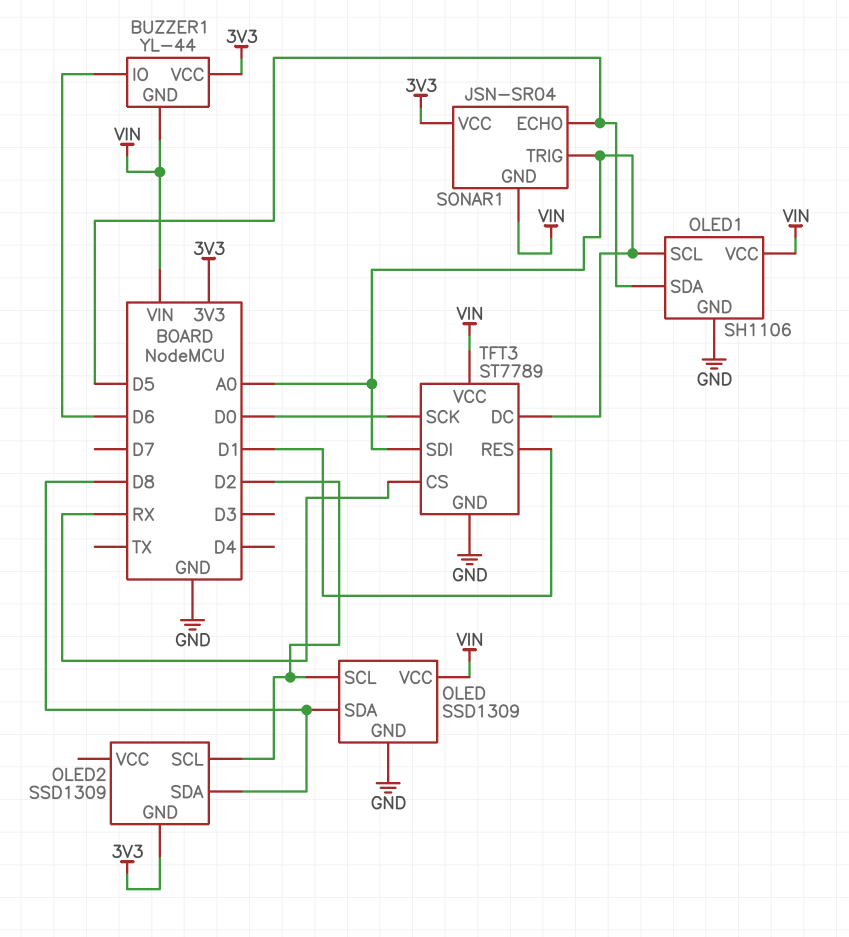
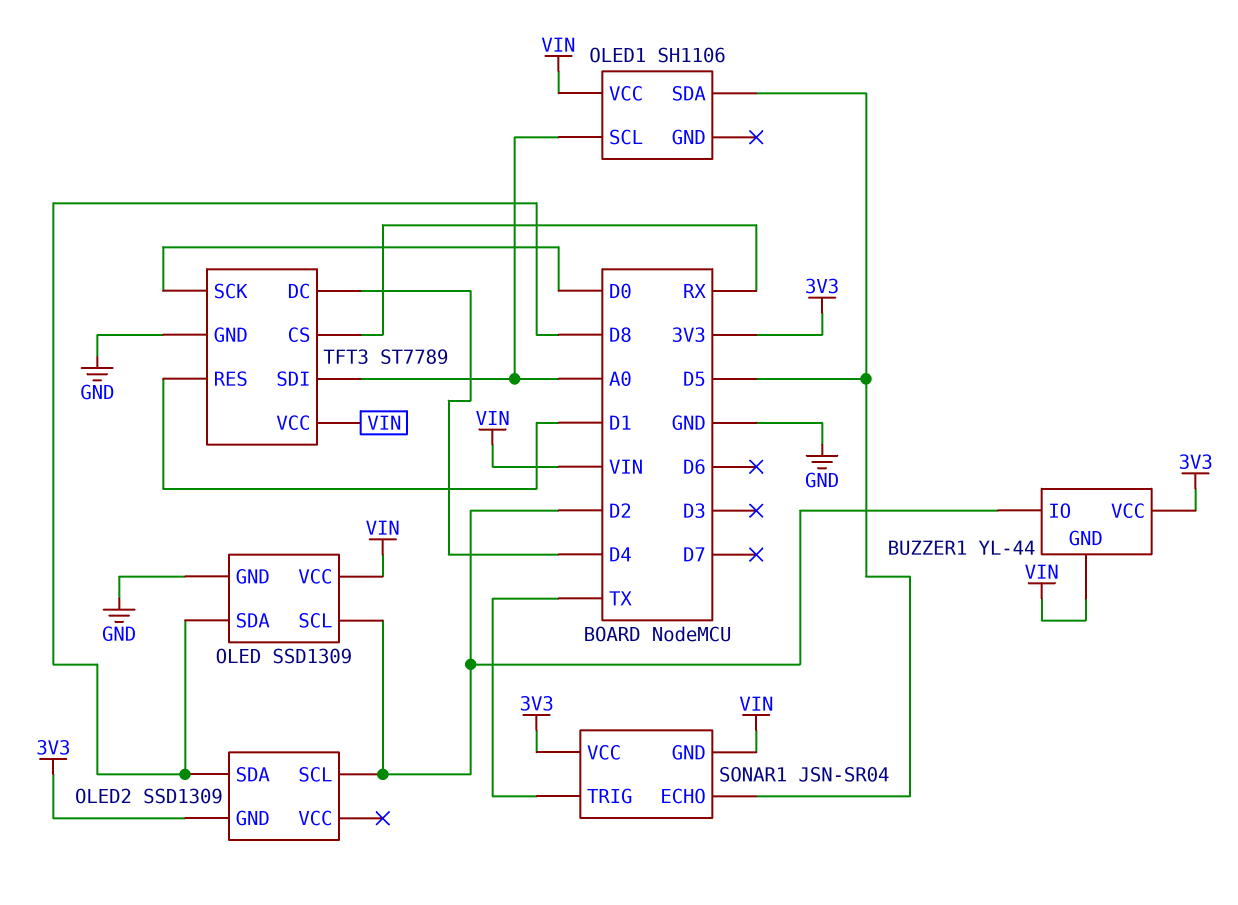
BUZZER1 pin IO: D6 -> D2
OLED1 pin GND: GND -> none
SONAR1 pin TRIG: A0 -> TX
TFT3 pin DC: A0 -> D4

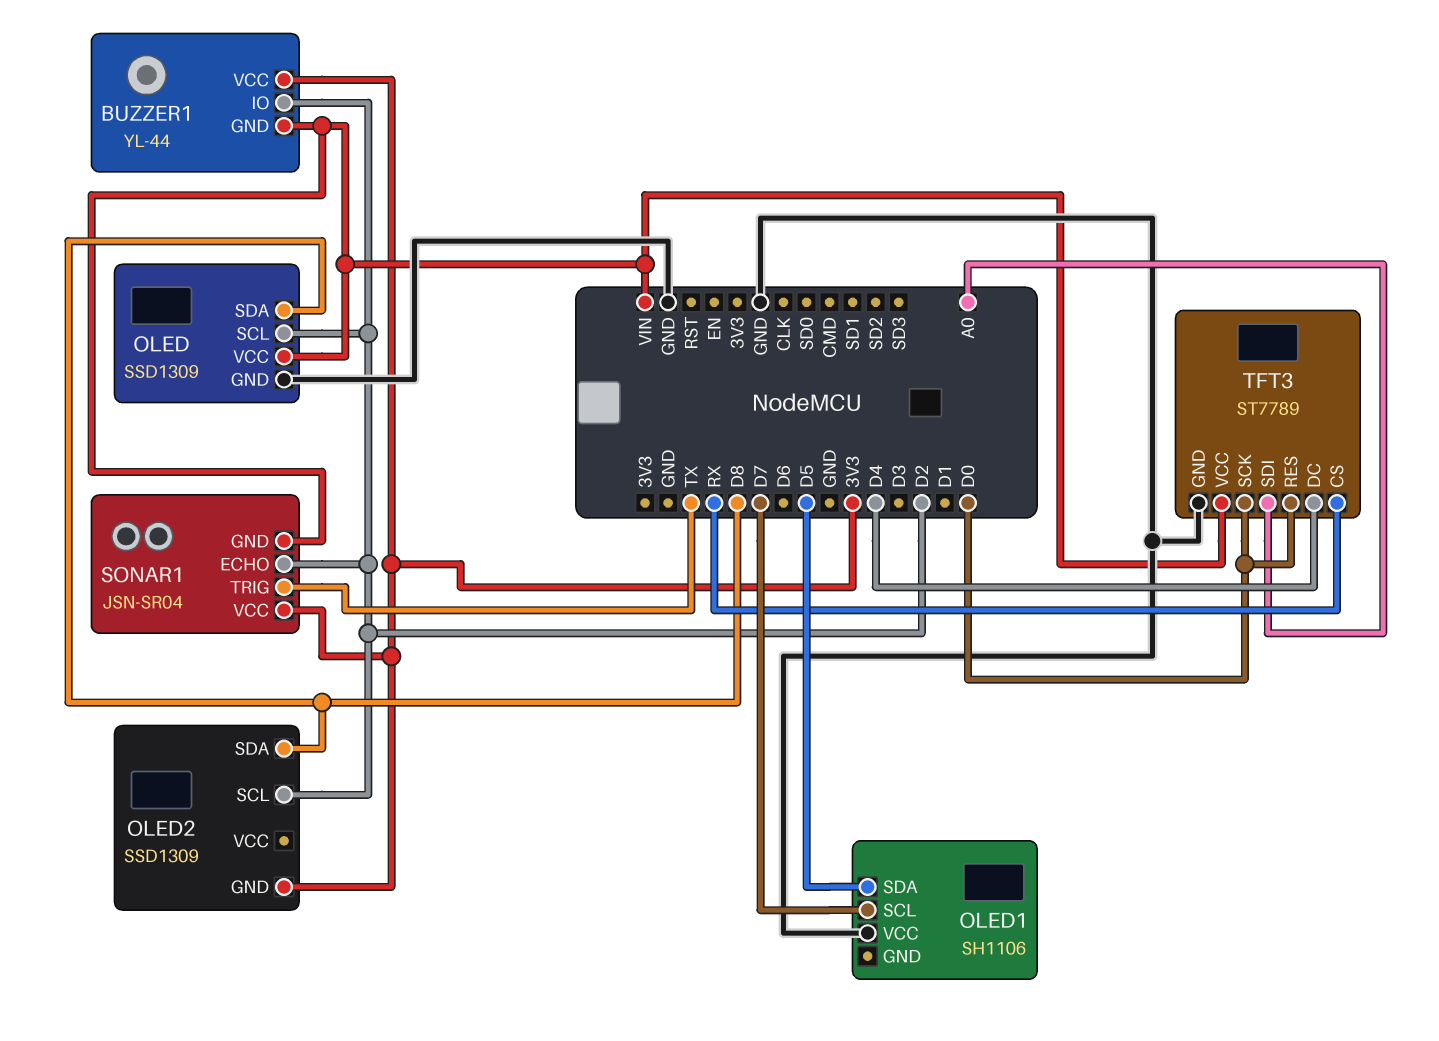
OLED1 pin SCL: A0 -> D7
OLED1 pin VCC: VIN -> GND
SONAR1 pin ECHO: D5 -> D2
TFT3 pin RES: D1 -> D0

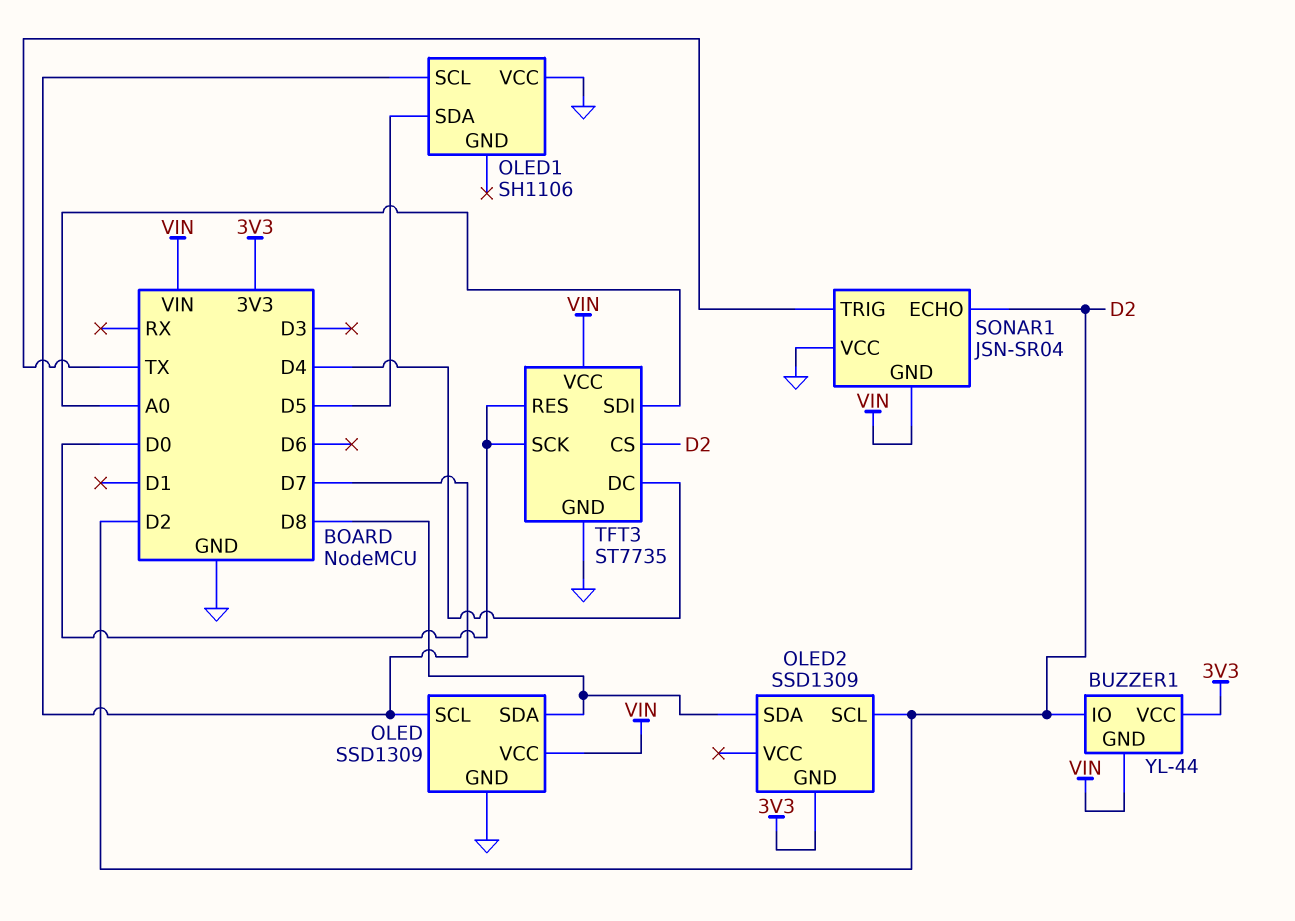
OLED pin SCL: D2 -> D7
SONAR1 pin VCC: 3V3 -> GND
TFT3: ST7789 -> ST7735
TFT3 pin CS: RX -> D2

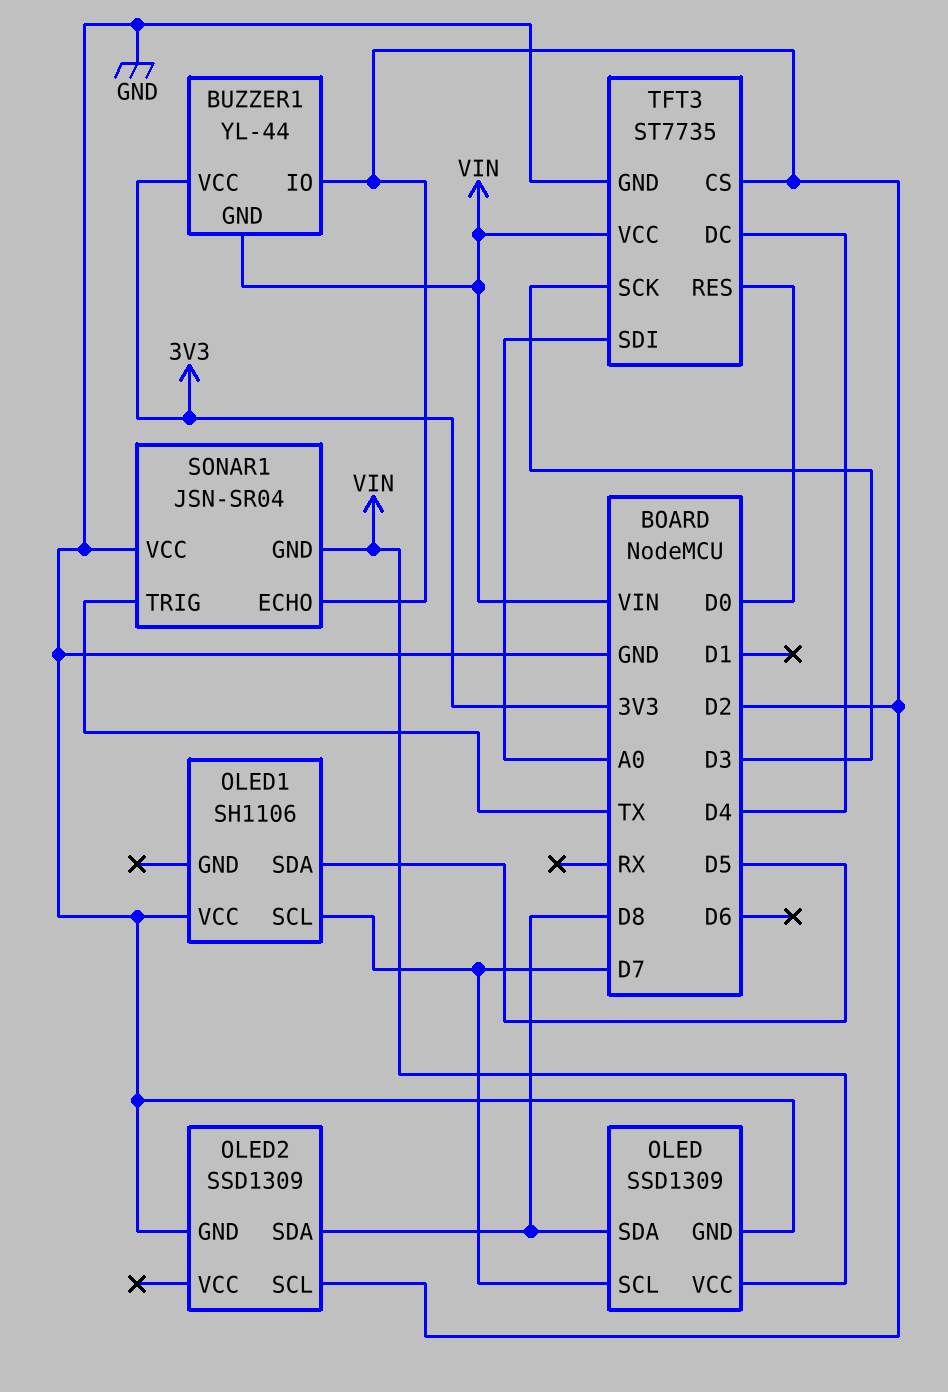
OLED2 pin GND: 3V3 -> GND
TFT3 pin SCK: D0 -> D3

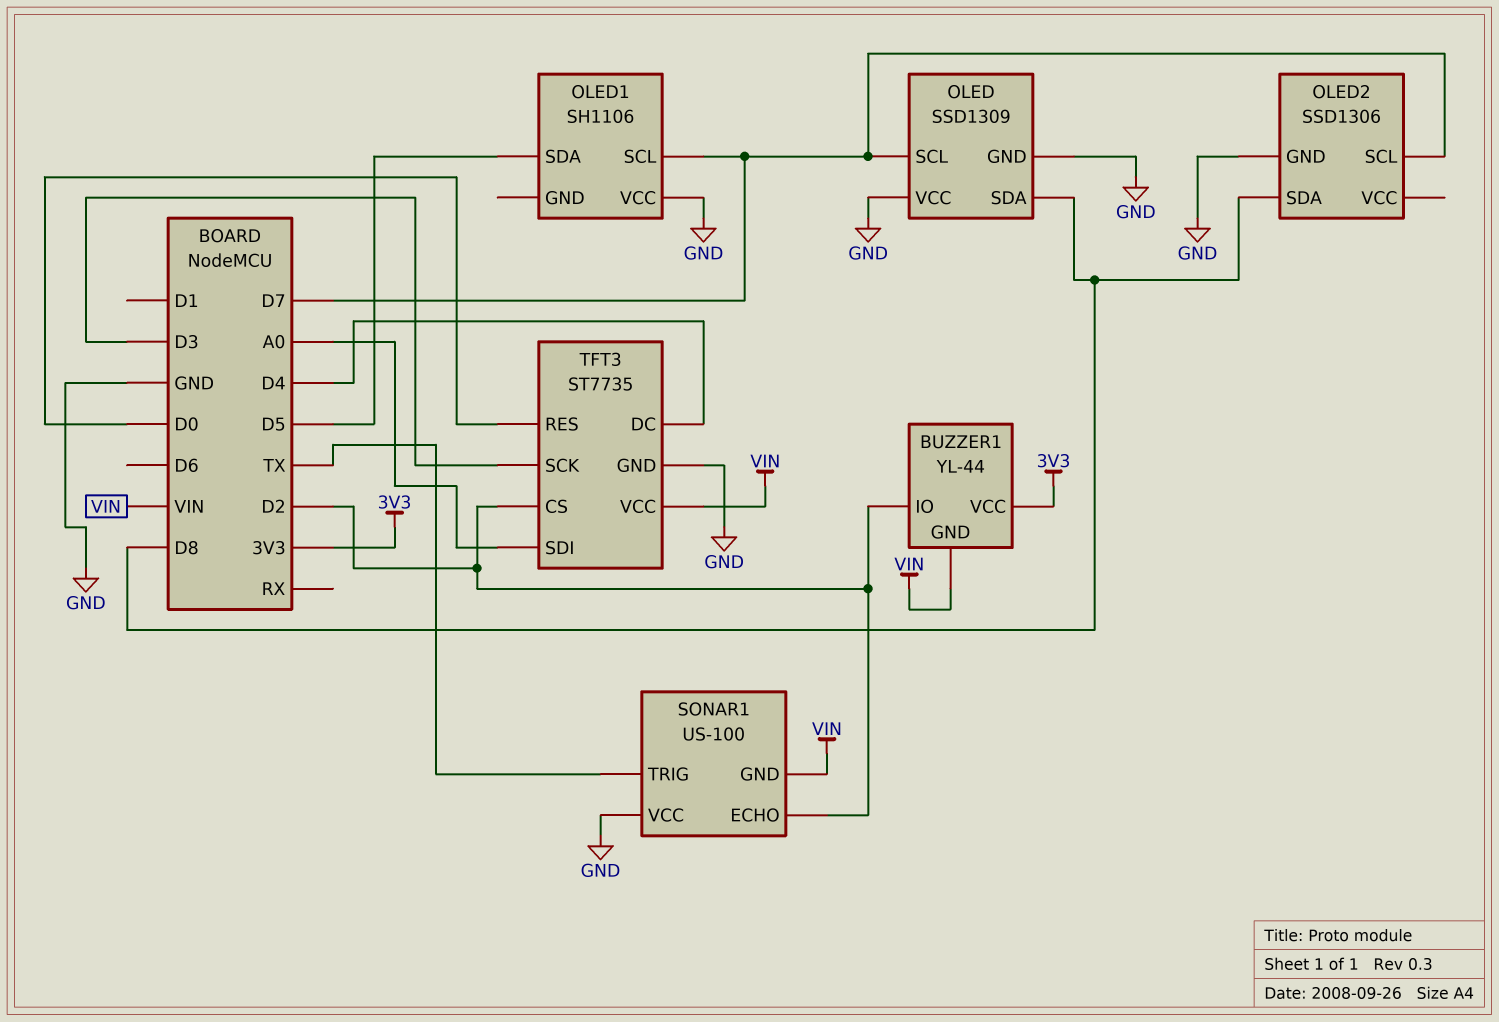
OLED pin VCC: VIN -> GND
OLED2: SSD1309 -> SSD1306
OLED2 pin SCL: D2 -> D7
SONAR1: JSN-SR04 -> US-100

